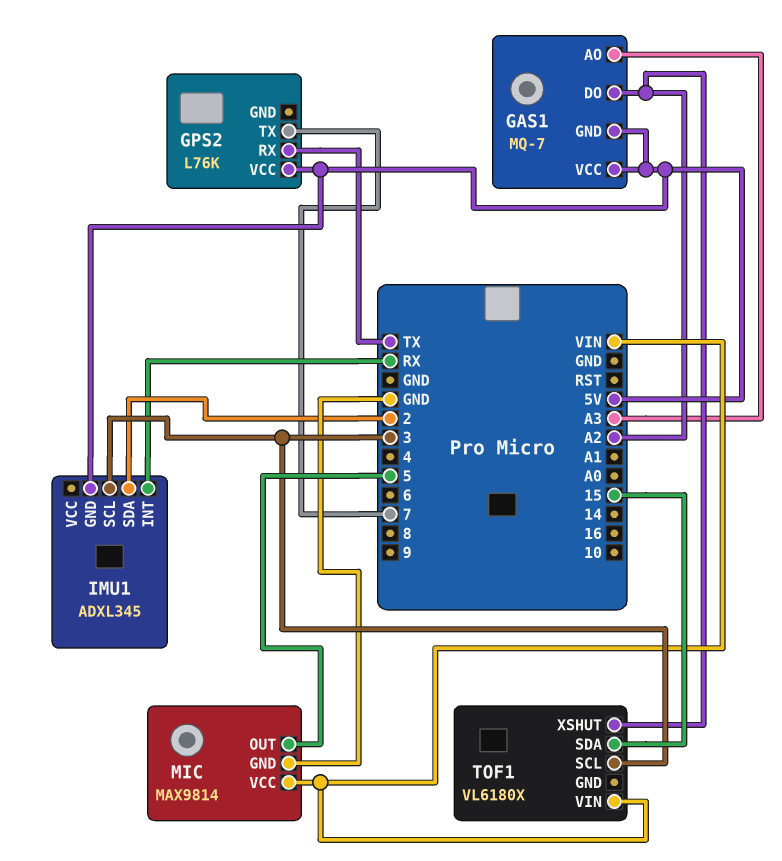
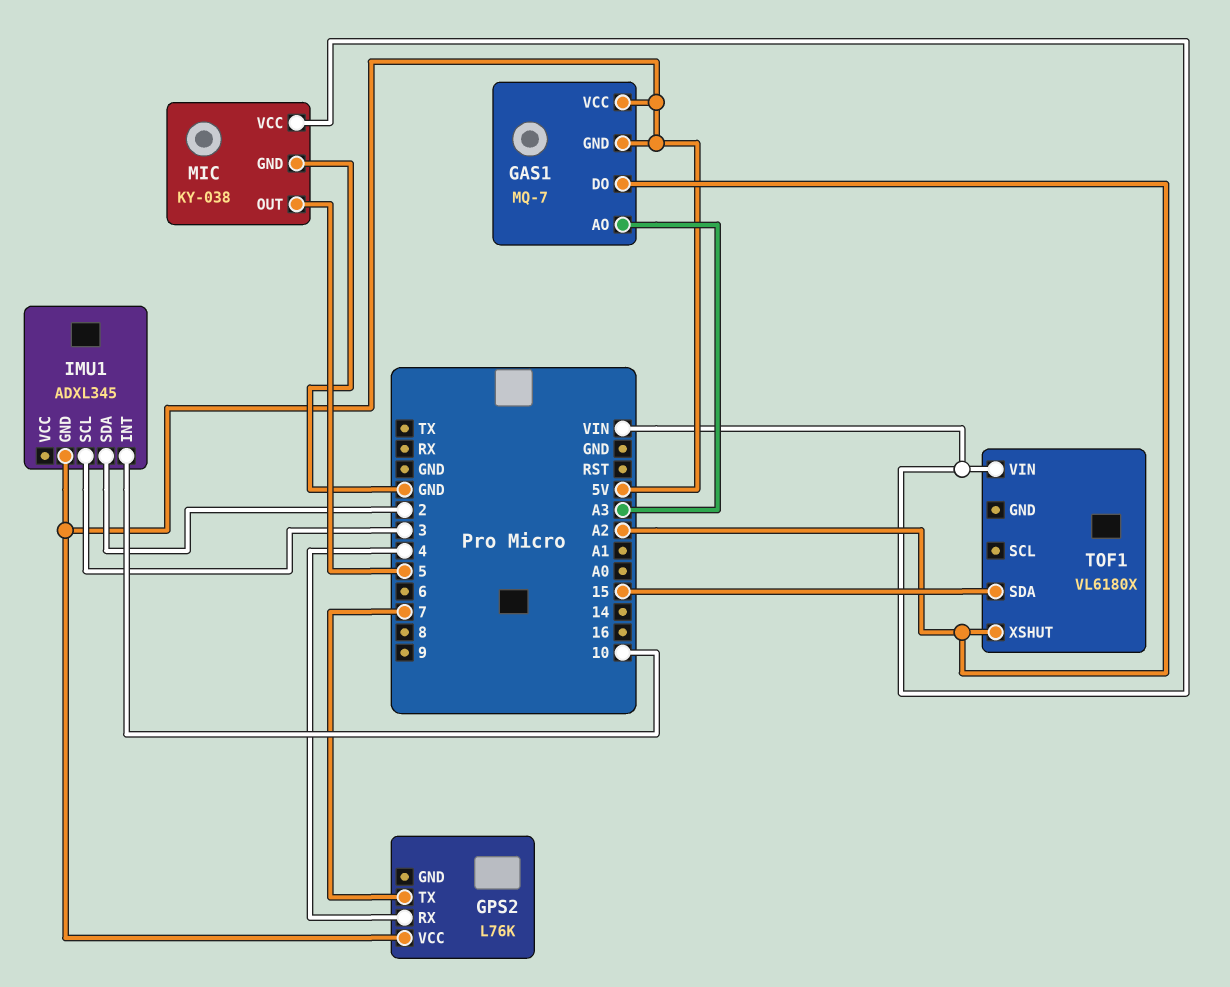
GPS2 pin RX: TX -> 4
IMU1 pin INT: RX -> 10
MIC: MAX9814 -> KY-038
TOF1 pin SCL: 3 -> none

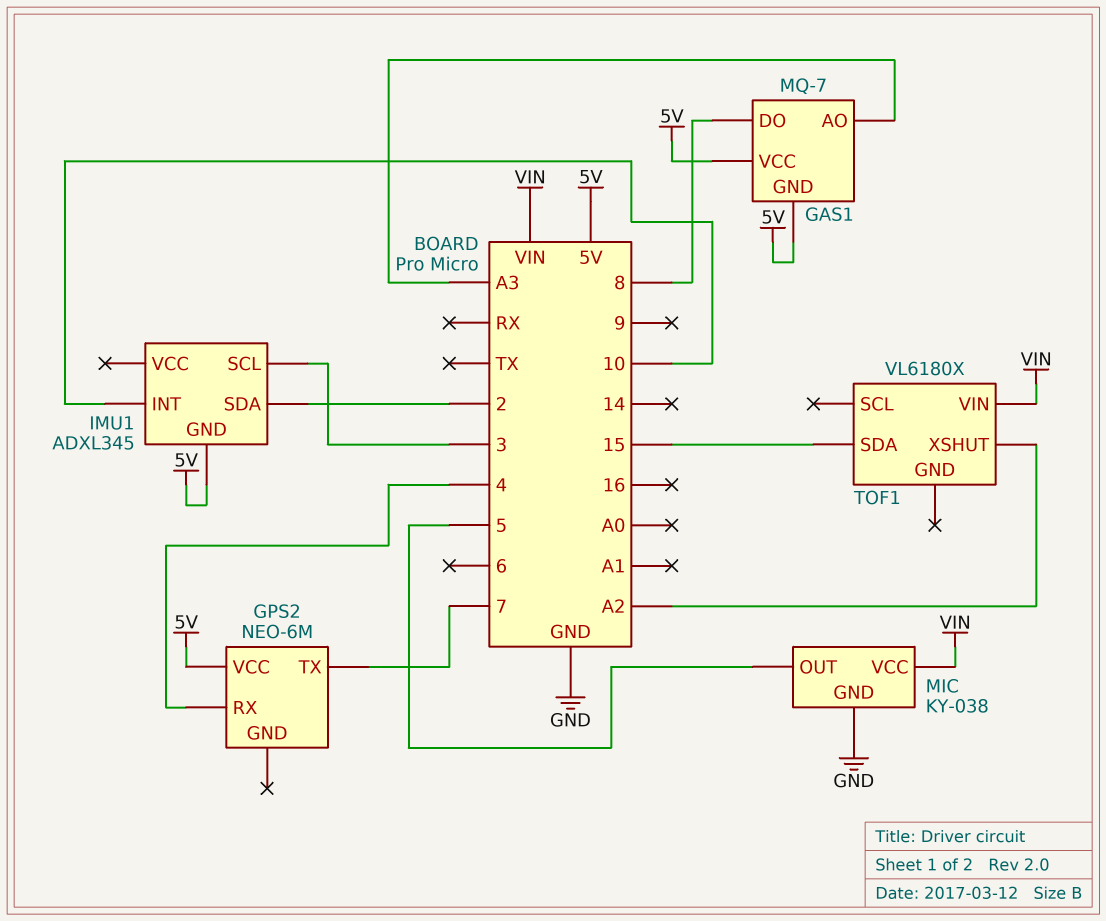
GAS1 pin DO: A2 -> 8
GPS2: L76K -> NEO-6M

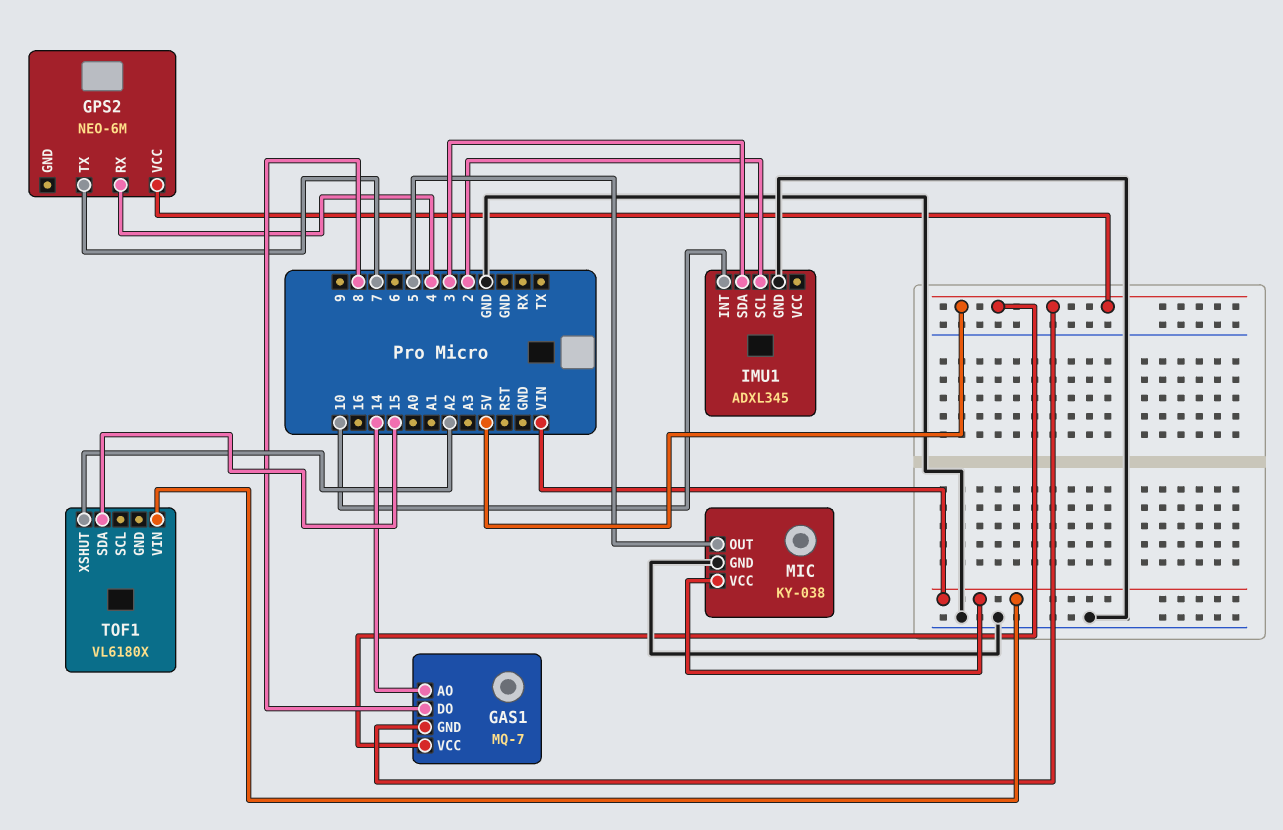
GAS1 pin AO: A3 -> 14
IMU1 pin GND: 5V -> GND
IMU1 pin SCL: 3 -> 2
IMU1 pin SDA: 2 -> 3

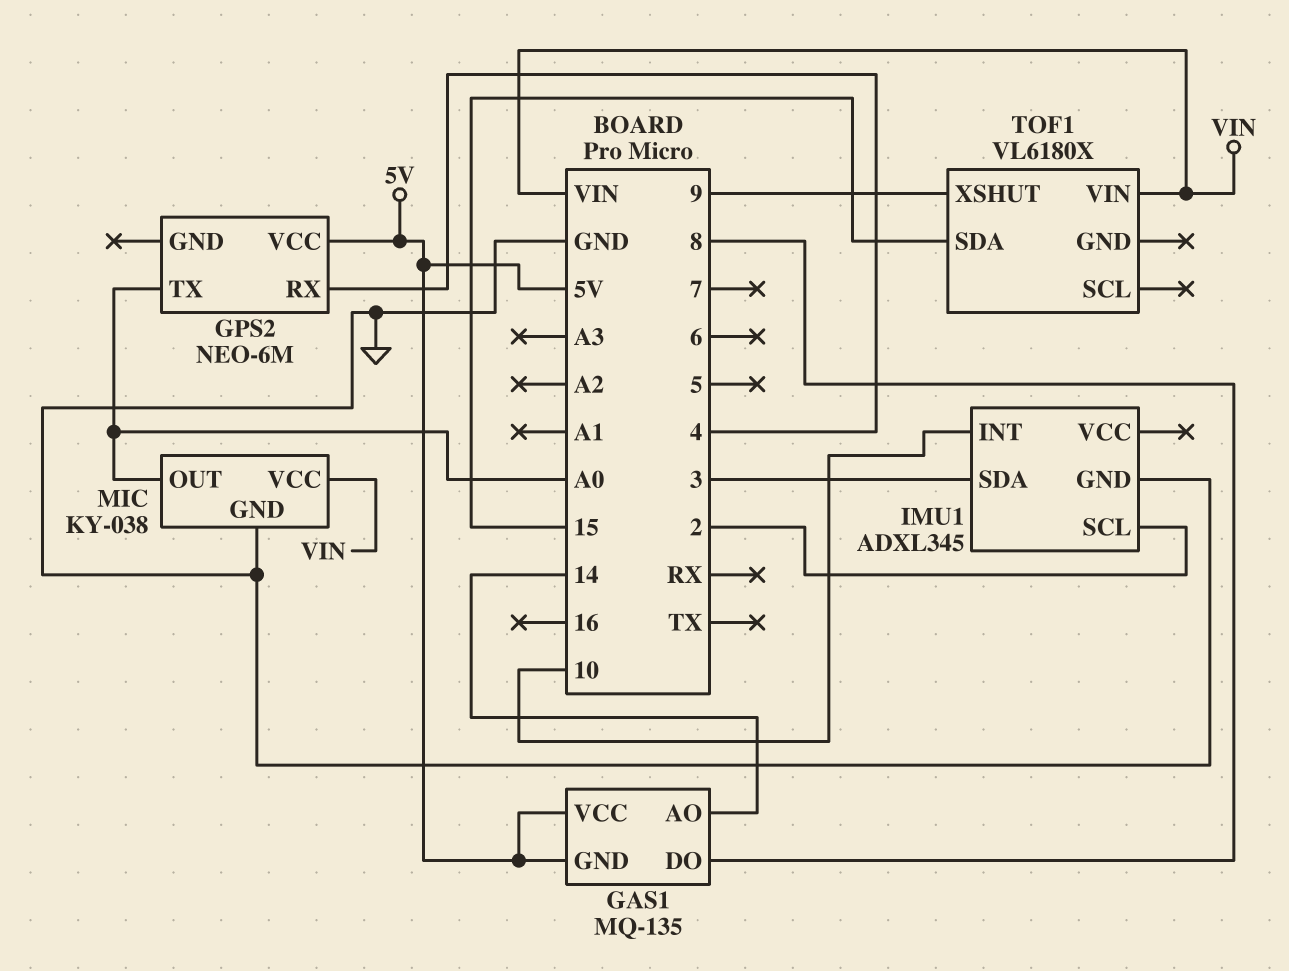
GAS1: MQ-7 -> MQ-135
GPS2 pin TX: 7 -> A0
MIC pin OUT: 5 -> A0
TOF1 pin XSHUT: A2 -> 9

